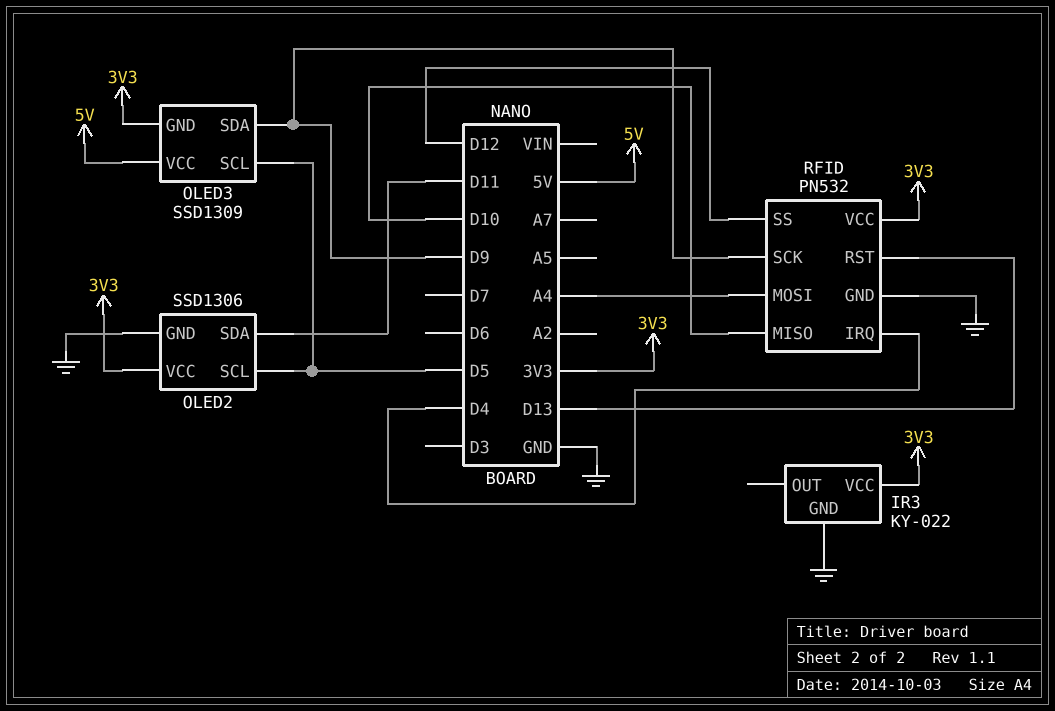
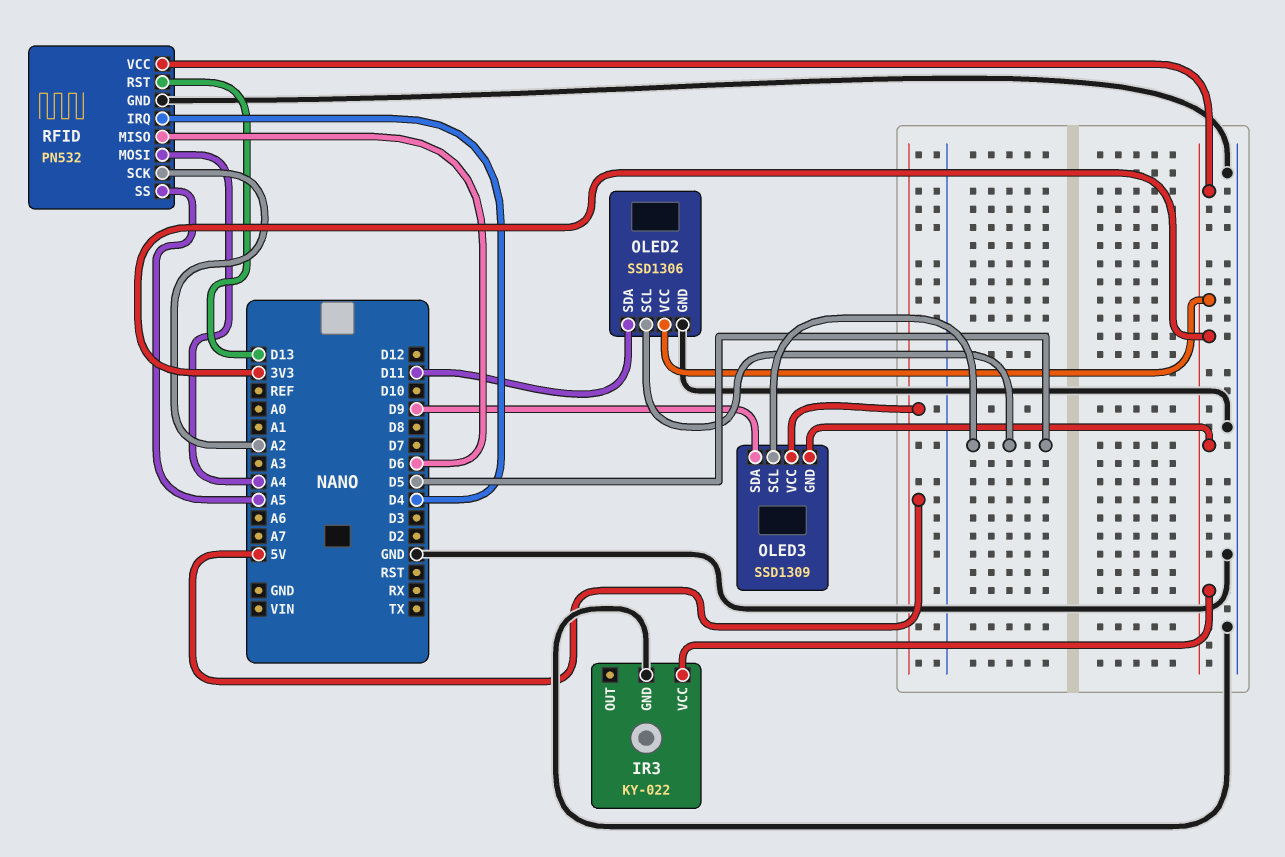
RFID pin MISO: D10 -> D6
RFID pin SCK: D9 -> A2
RFID pin SS: D12 -> A5

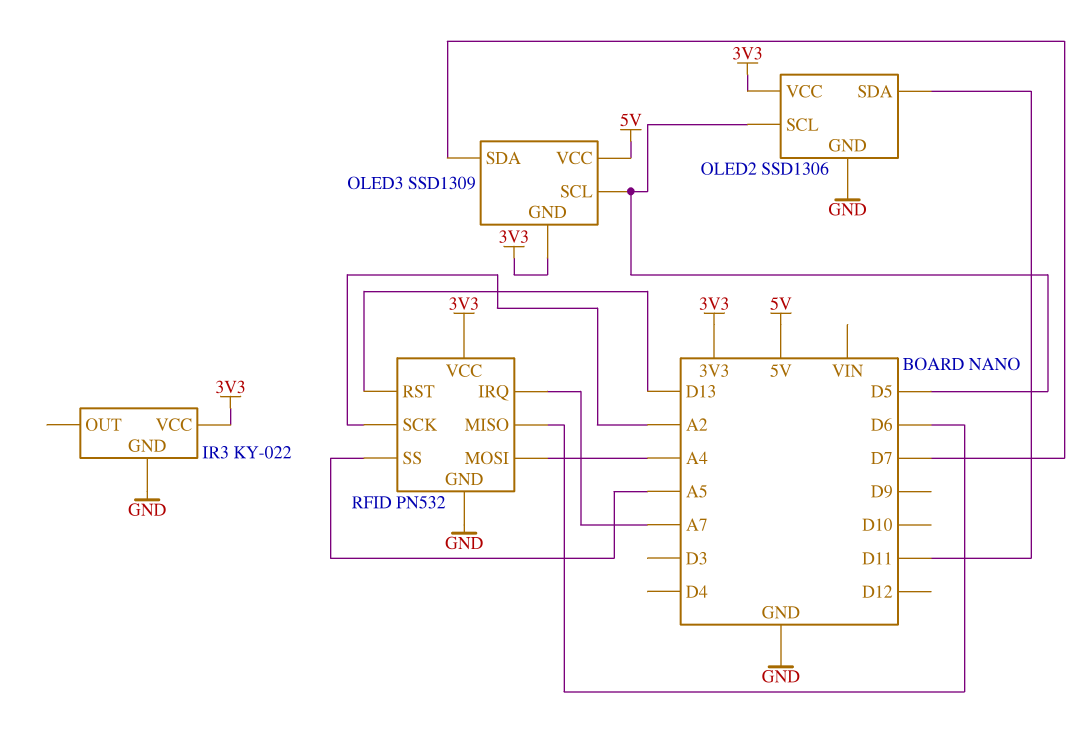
OLED3 pin SDA: D9 -> D7
RFID pin IRQ: D4 -> A7

